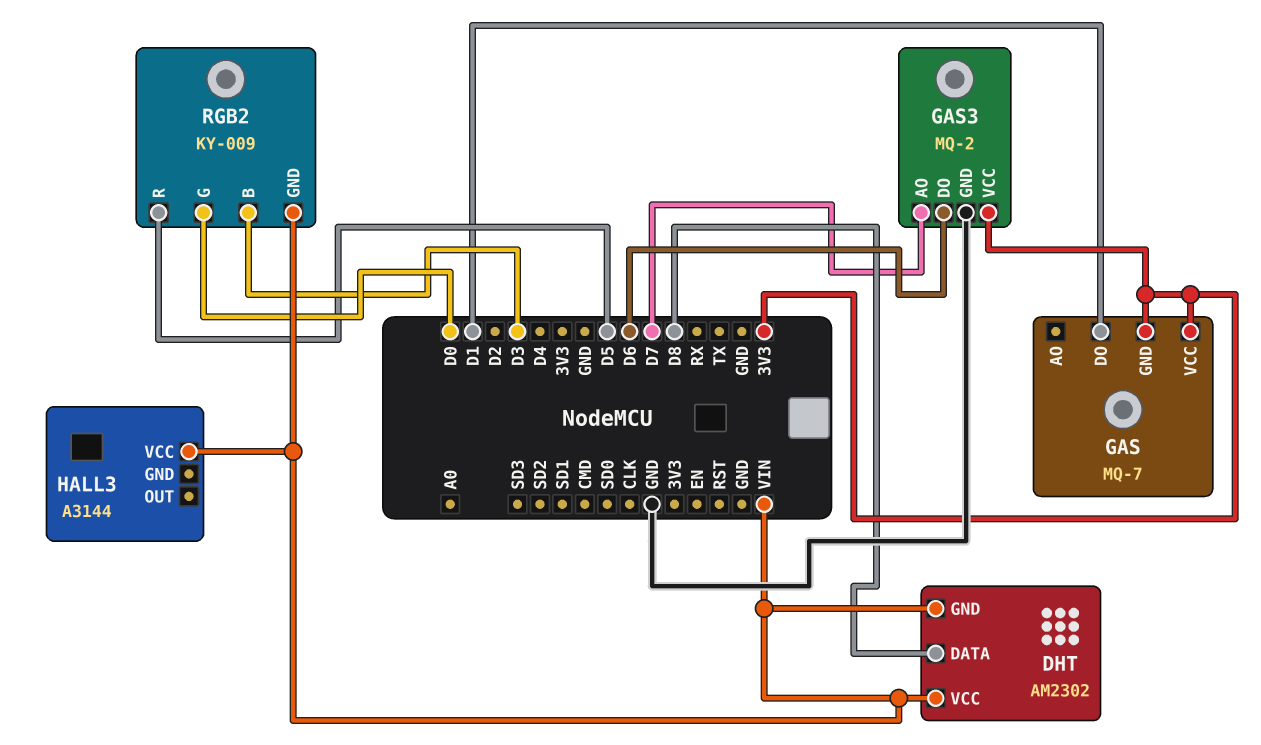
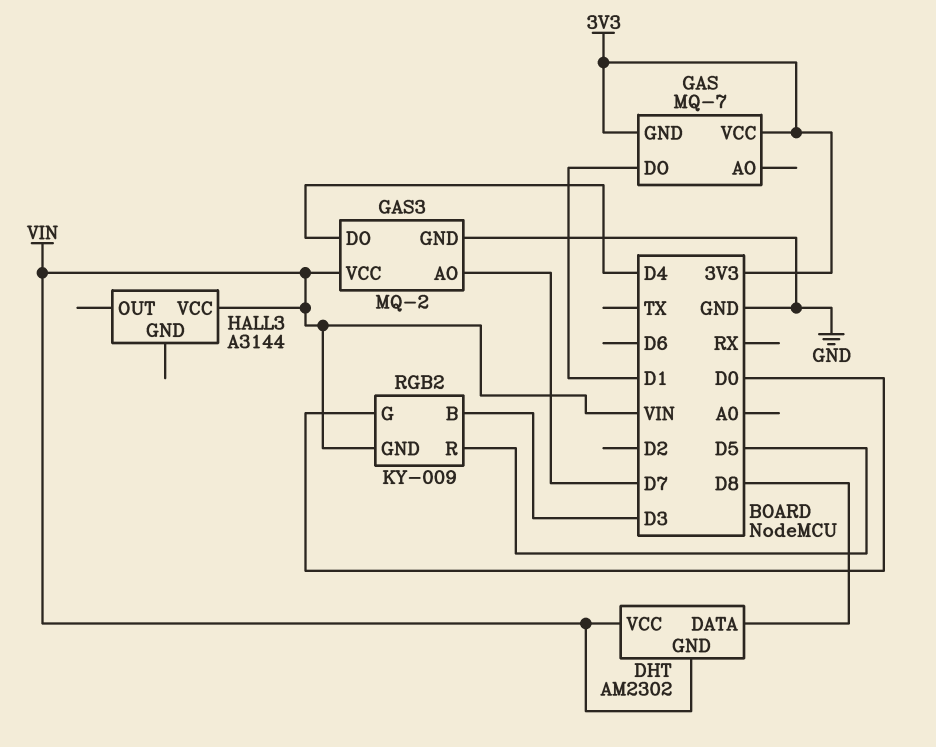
GAS3 pin DO: D6 -> D4
GAS3 pin VCC: 3V3 -> VIN

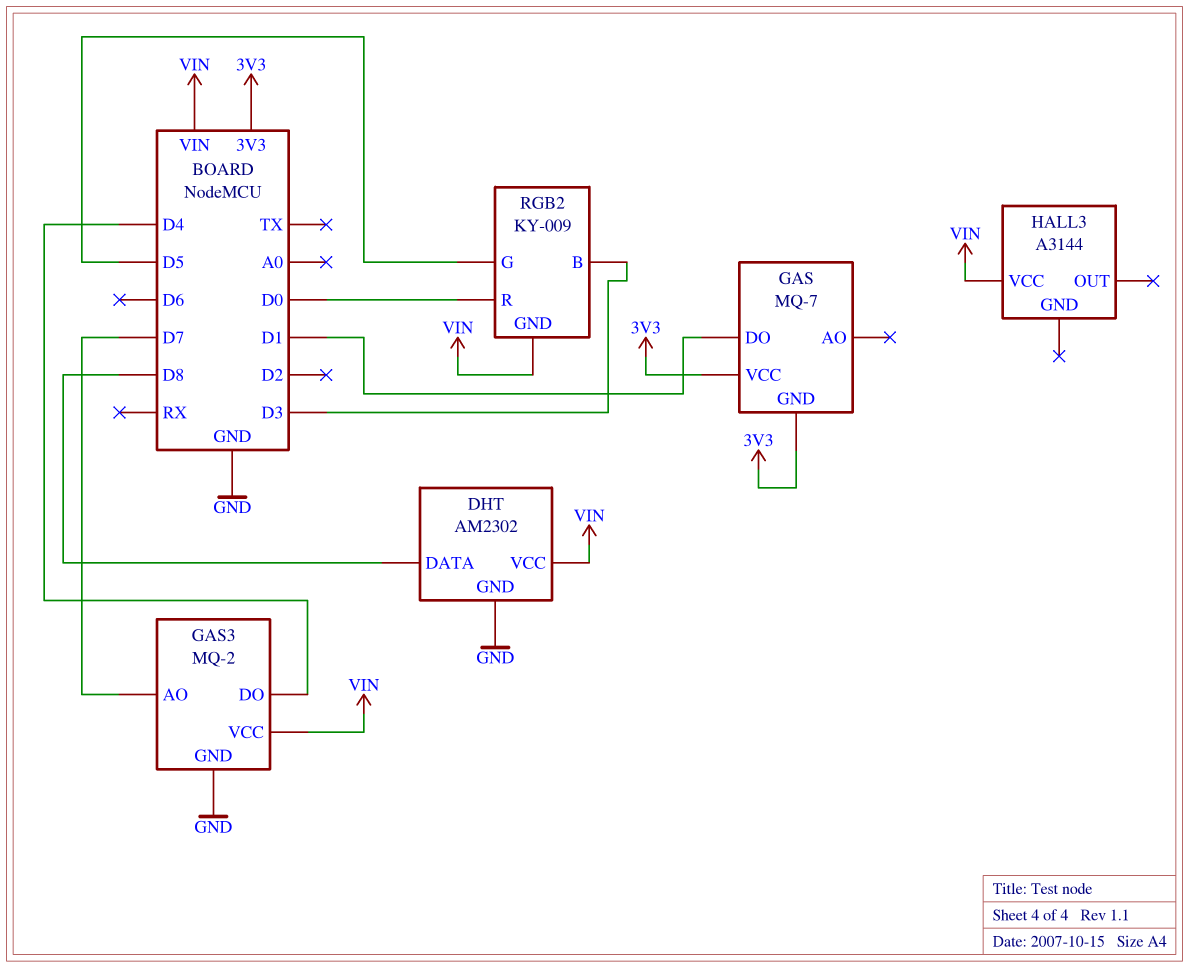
DHT pin GND: VIN -> GND
RGB2 pin G: D0 -> D5
RGB2 pin R: D5 -> D0

